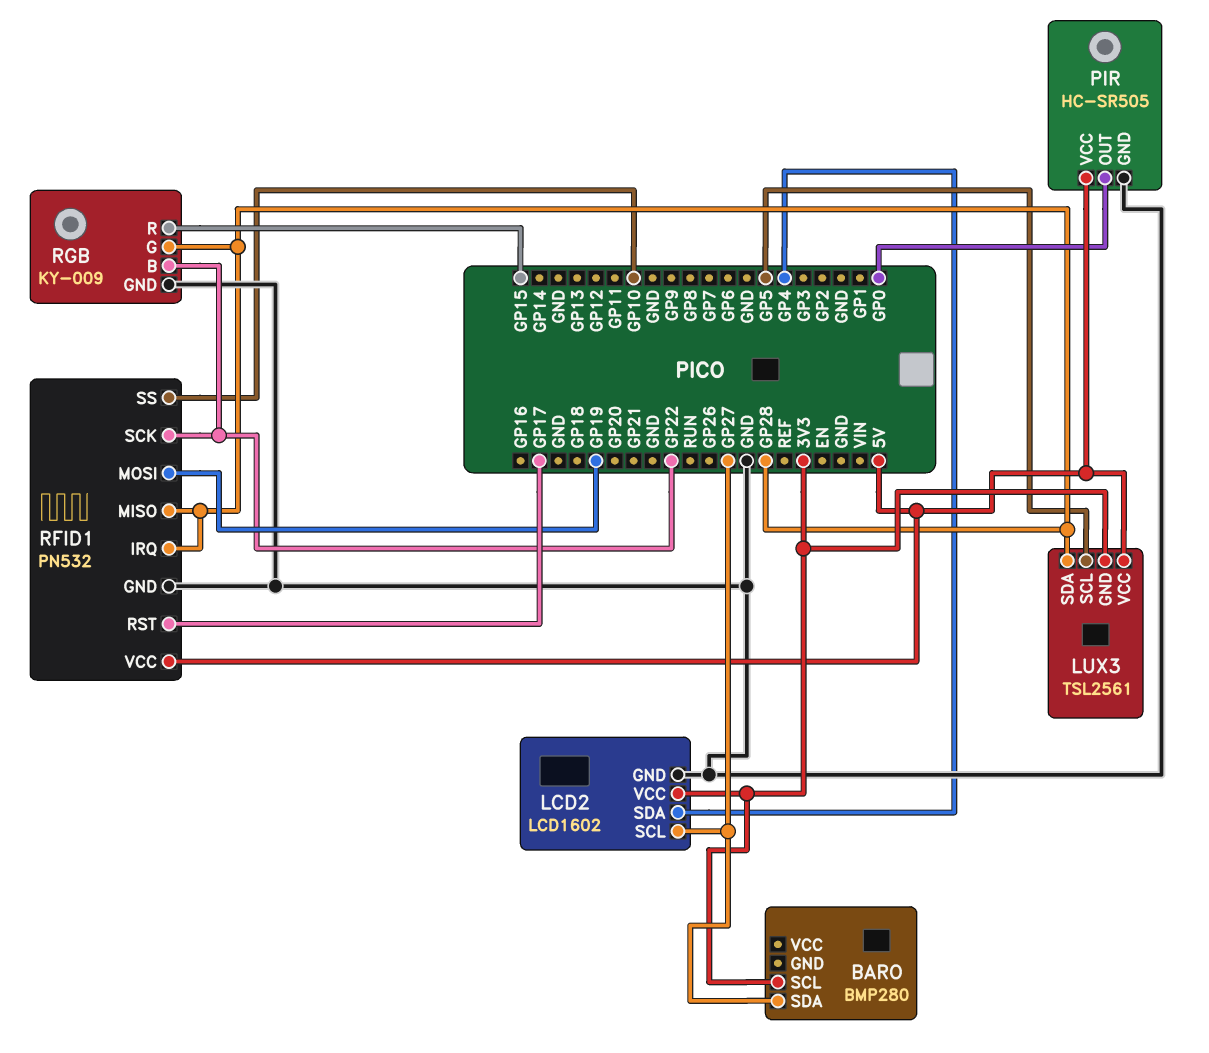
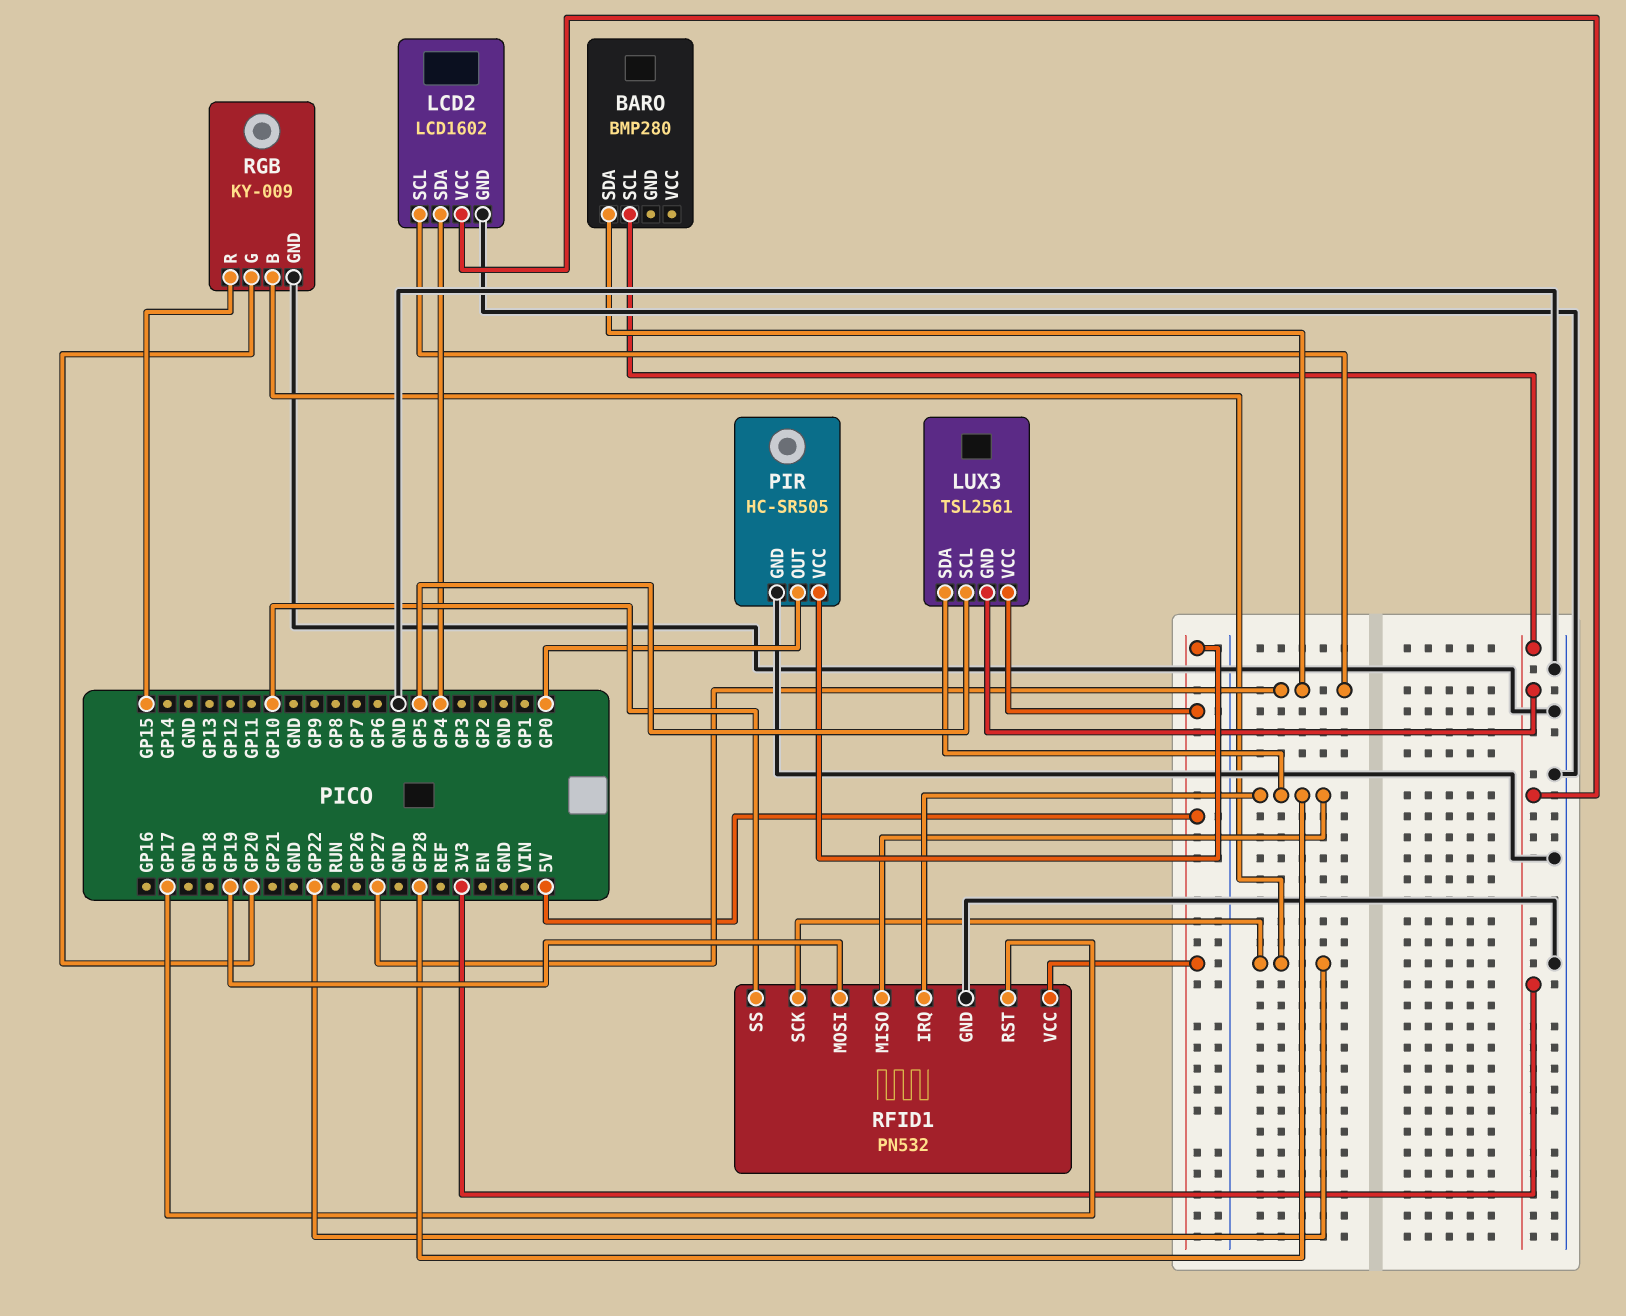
RGB pin G: GP28 -> GP20

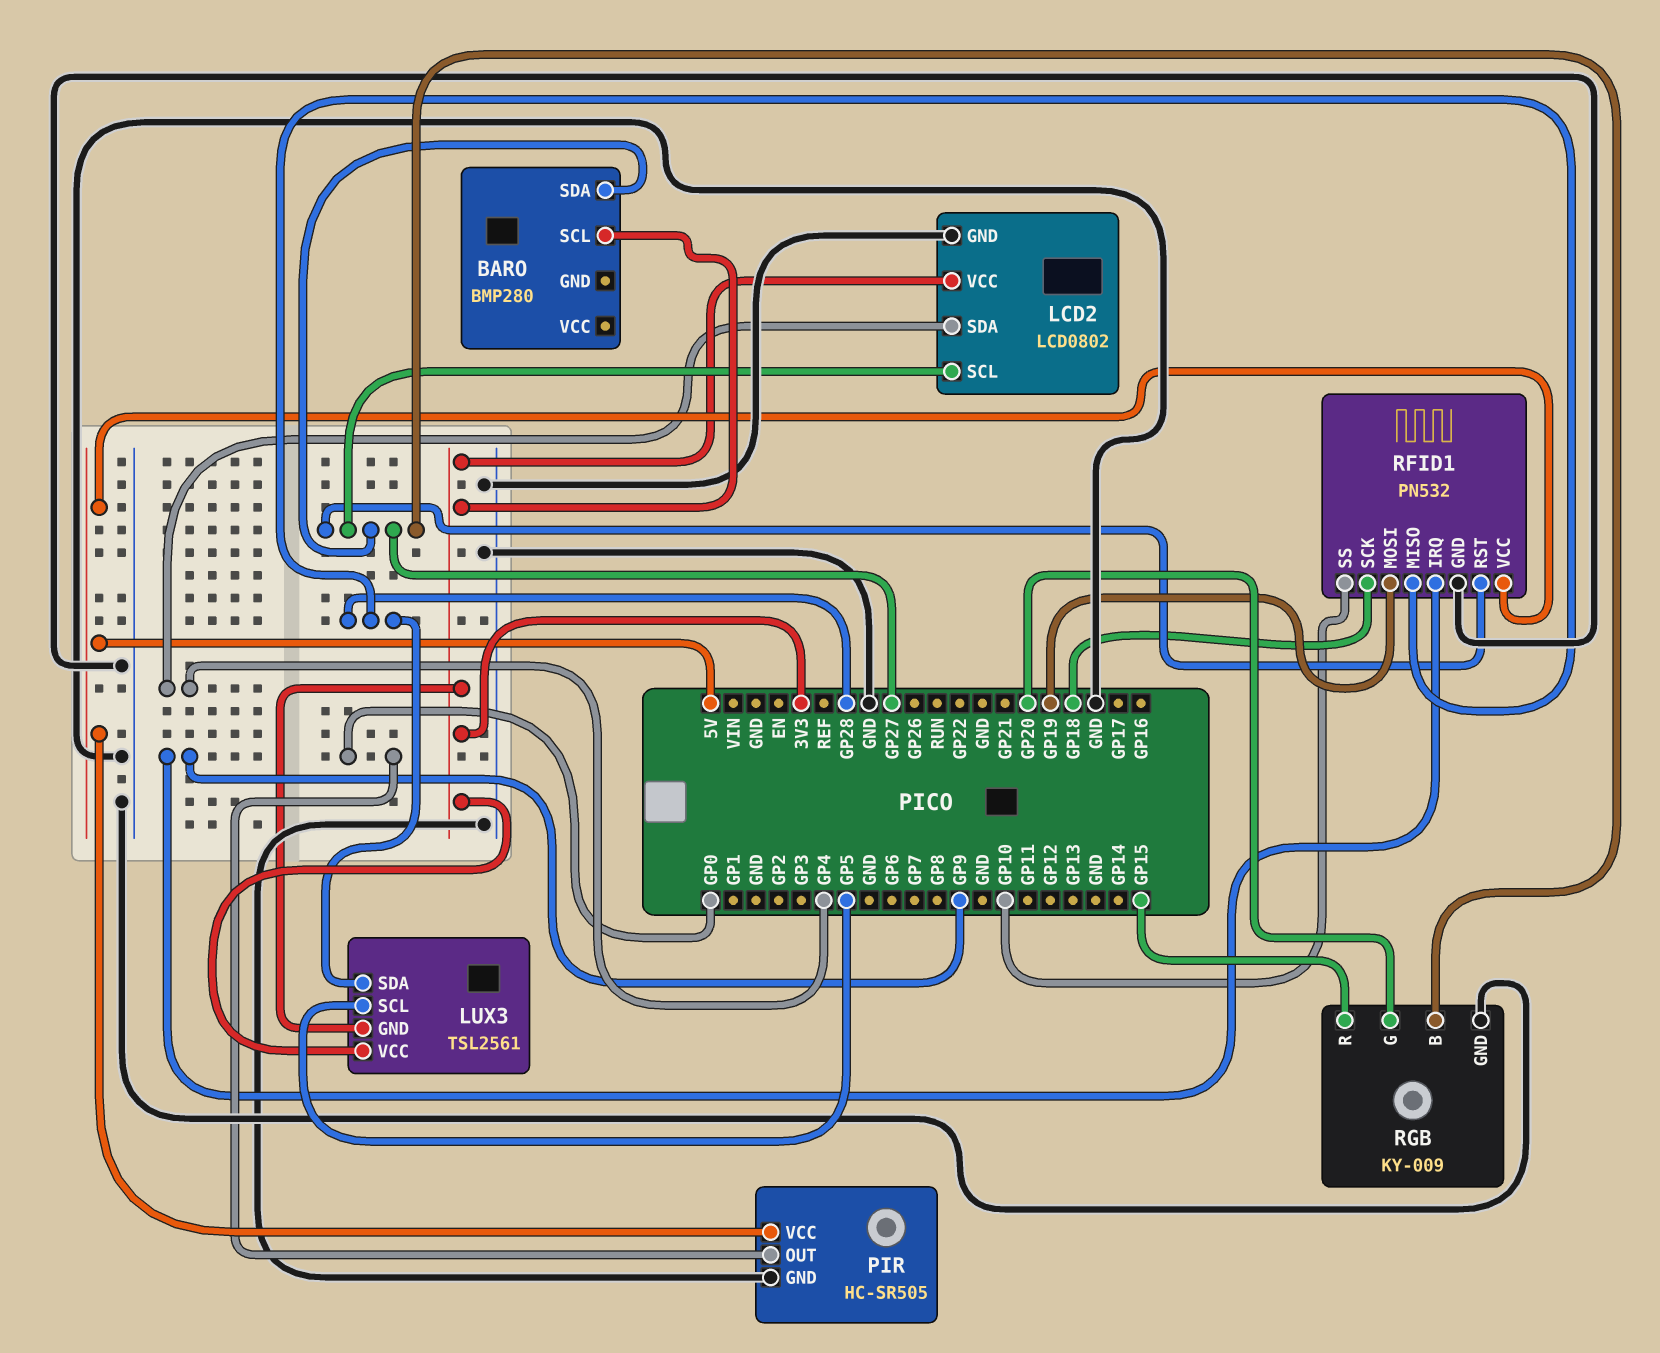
LCD2: LCD1602 -> LCD0802
LUX3 pin VCC: 5V -> 3V3
RFID1 pin IRQ: GP28 -> GP9
RFID1 pin RST: GP17 -> GP27
RFID1 pin SCK: GP22 -> GP18
RGB pin B: GP22 -> GP27

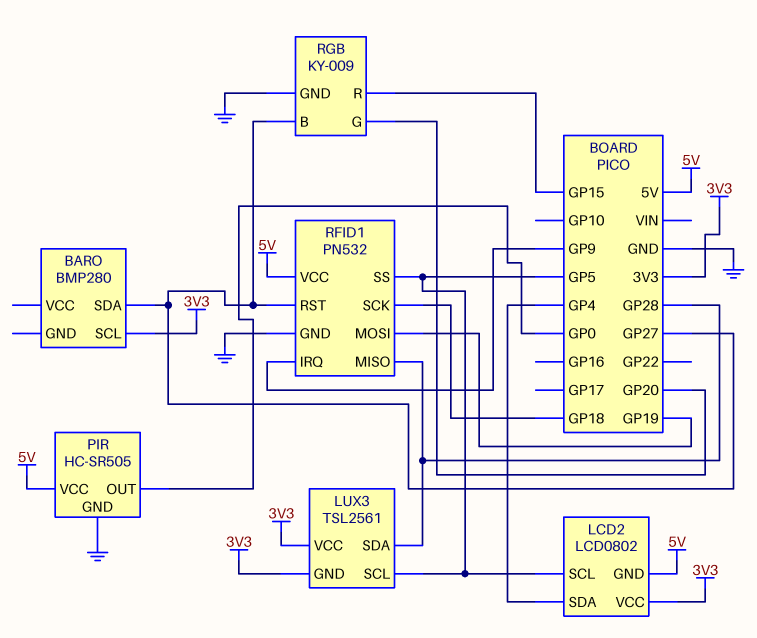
LCD2 pin GND: GND -> 5V
LCD2 pin SCL: GP27 -> GP5
RFID1 pin SS: GP10 -> GP5

